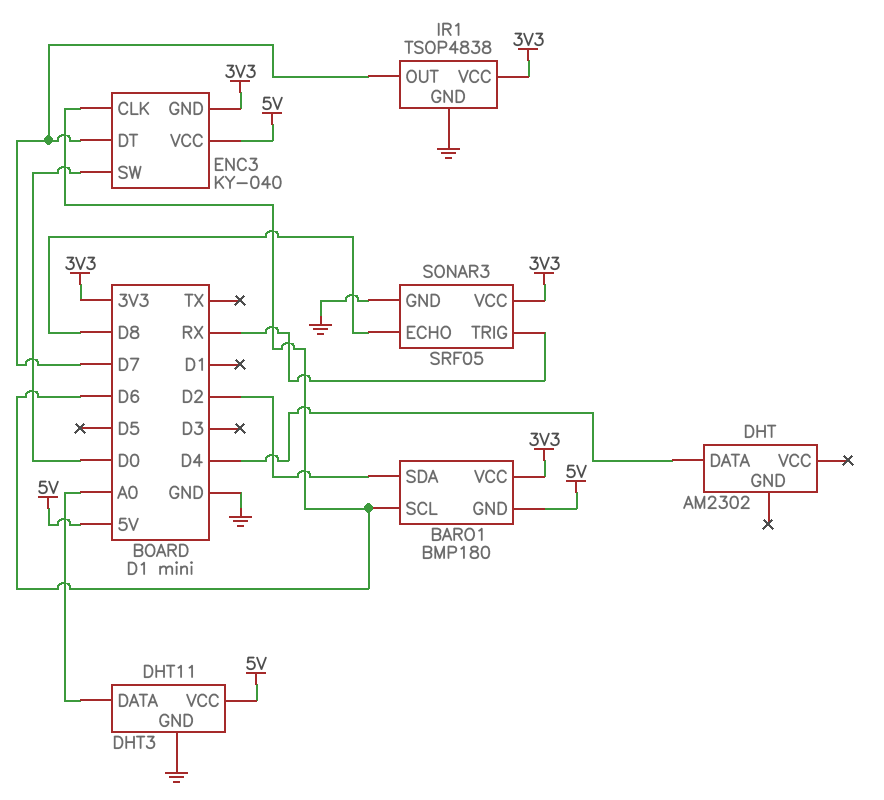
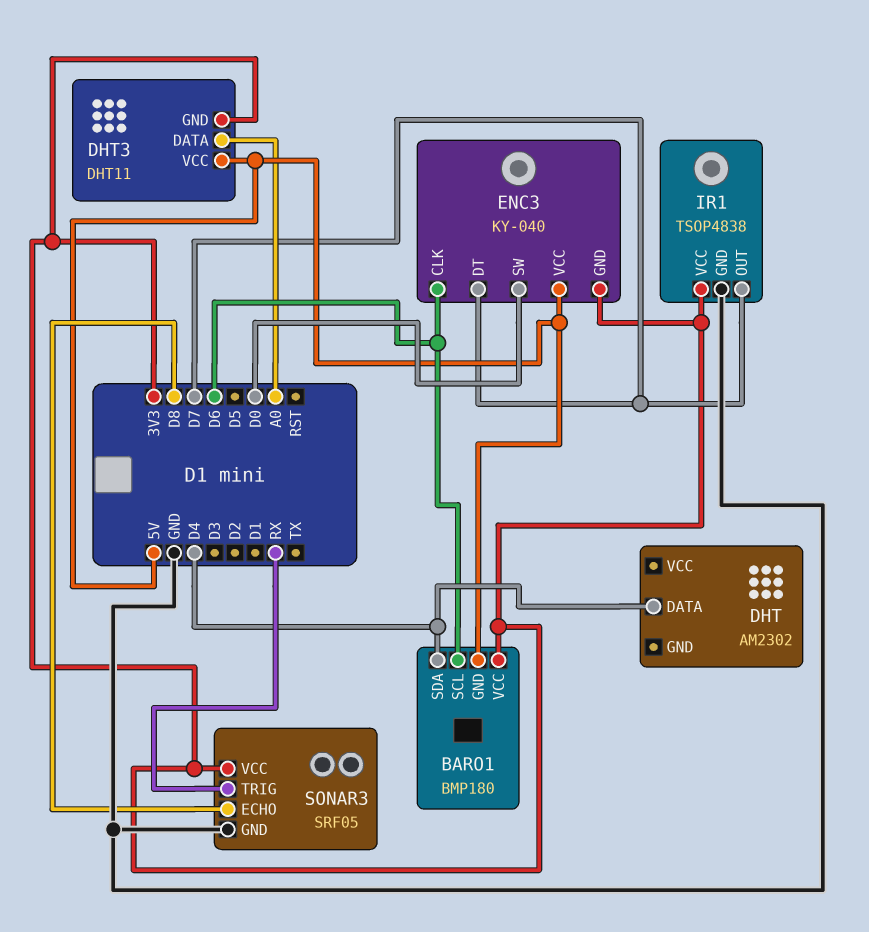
BARO1 pin SDA: D2 -> D4
DHT3 pin GND: GND -> 3V3

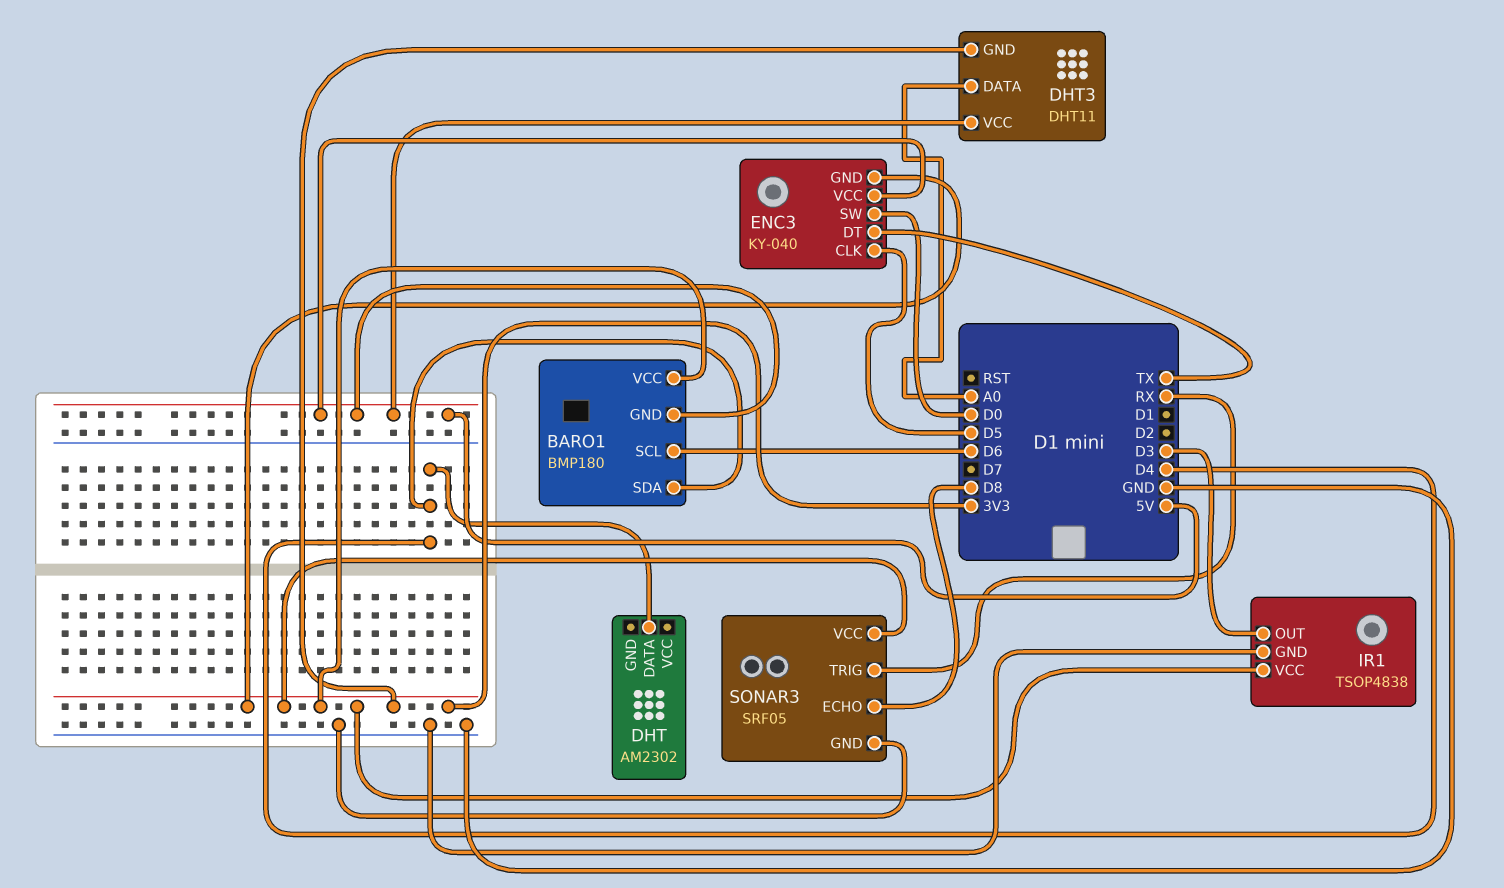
ENC3 pin CLK: D6 -> D5
ENC3 pin DT: D7 -> TX
IR1 pin OUT: D7 -> D3

